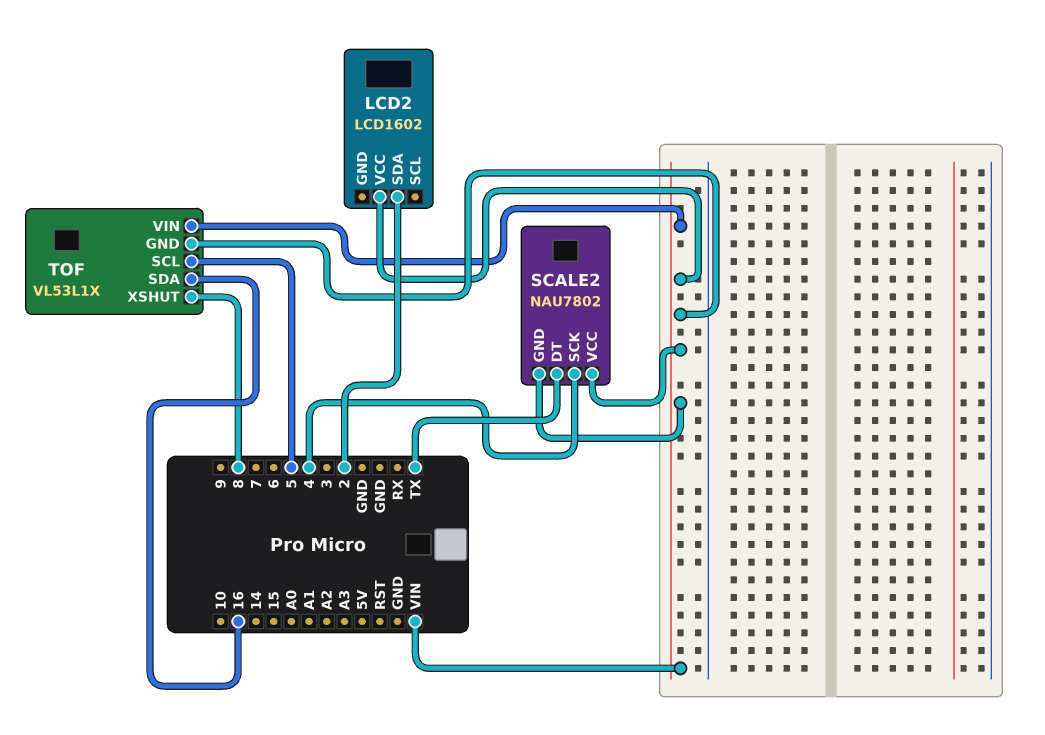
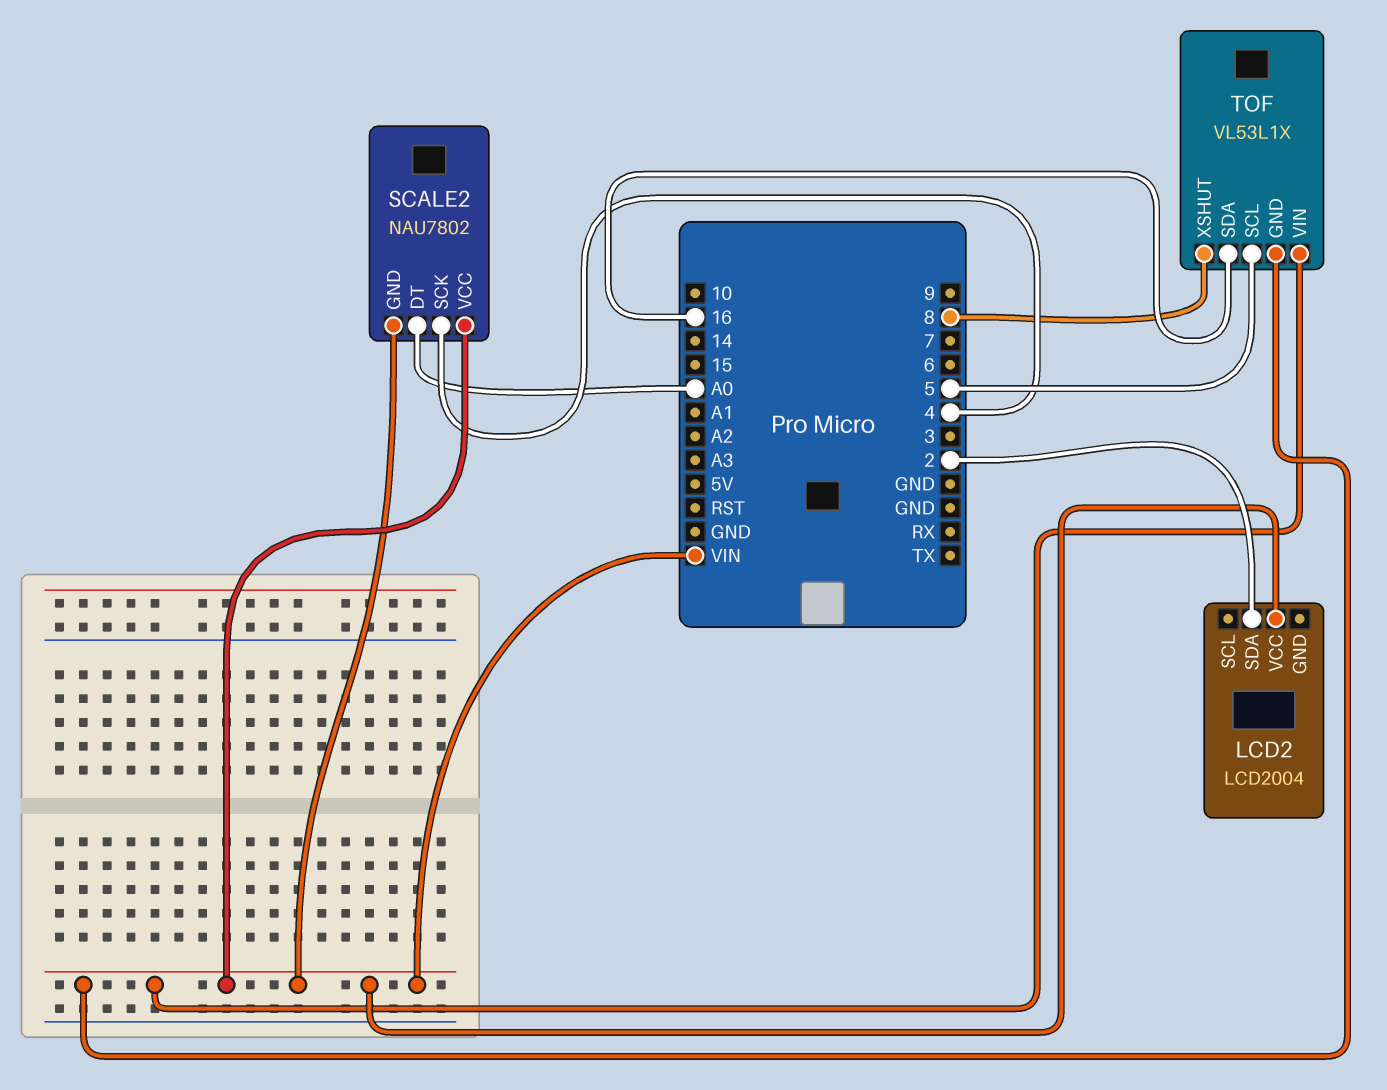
LCD2: LCD1602 -> LCD2004
SCALE2 pin DT: TX -> A0

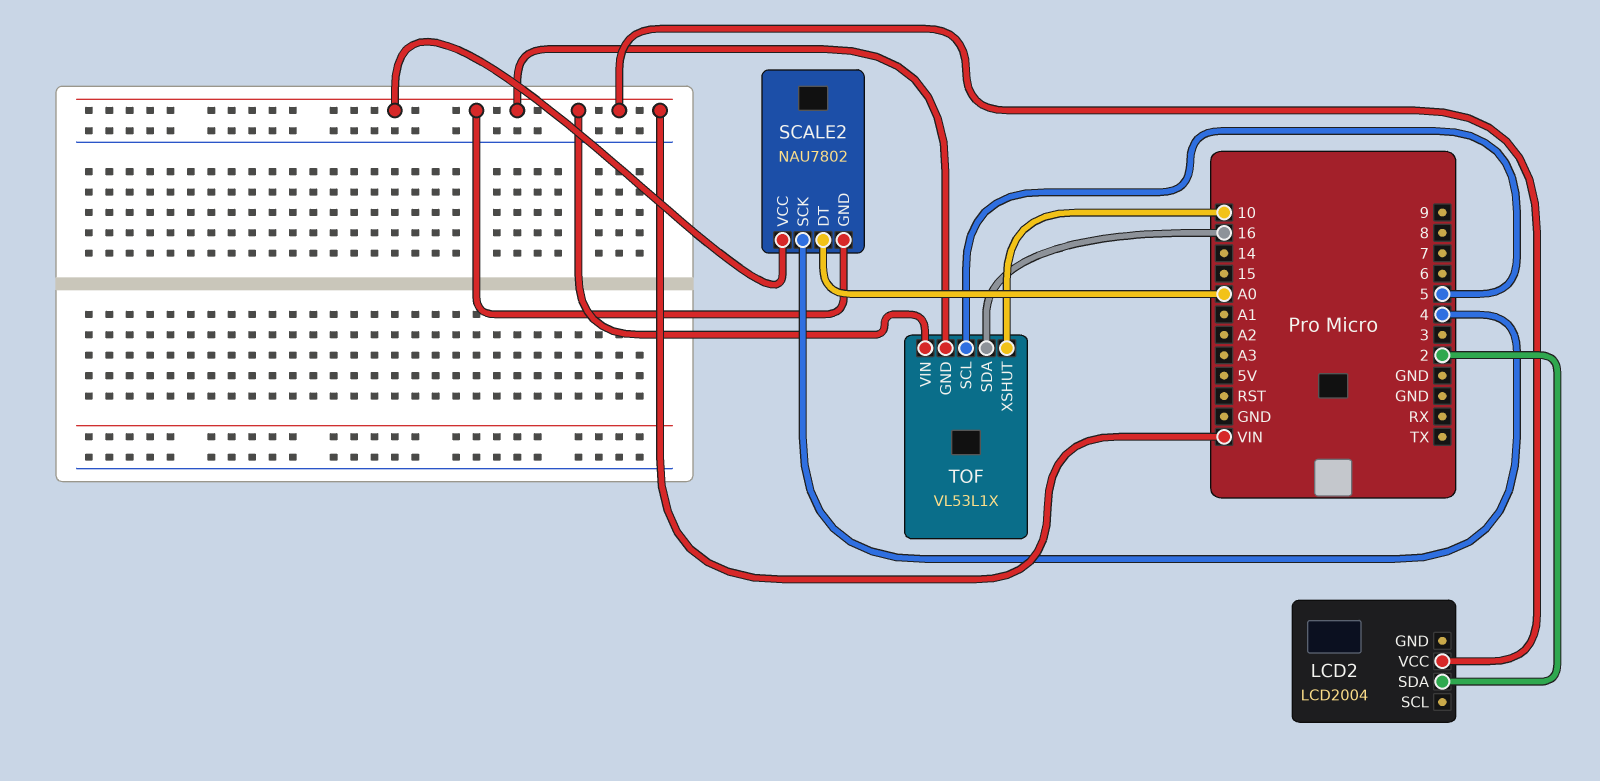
TOF pin XSHUT: 8 -> 10

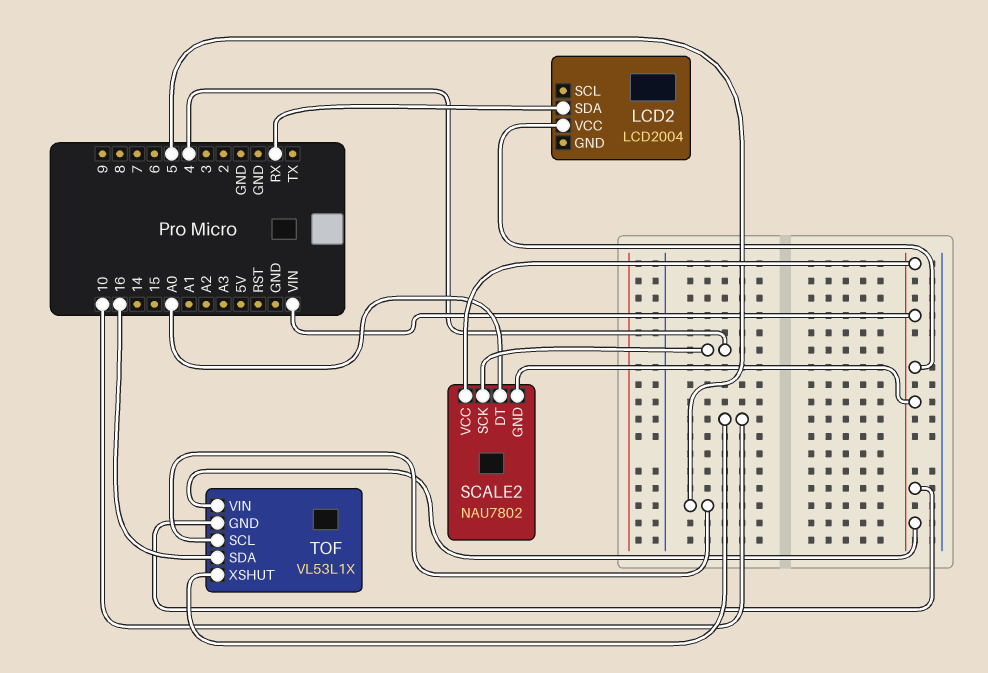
LCD2 pin SDA: 2 -> RX

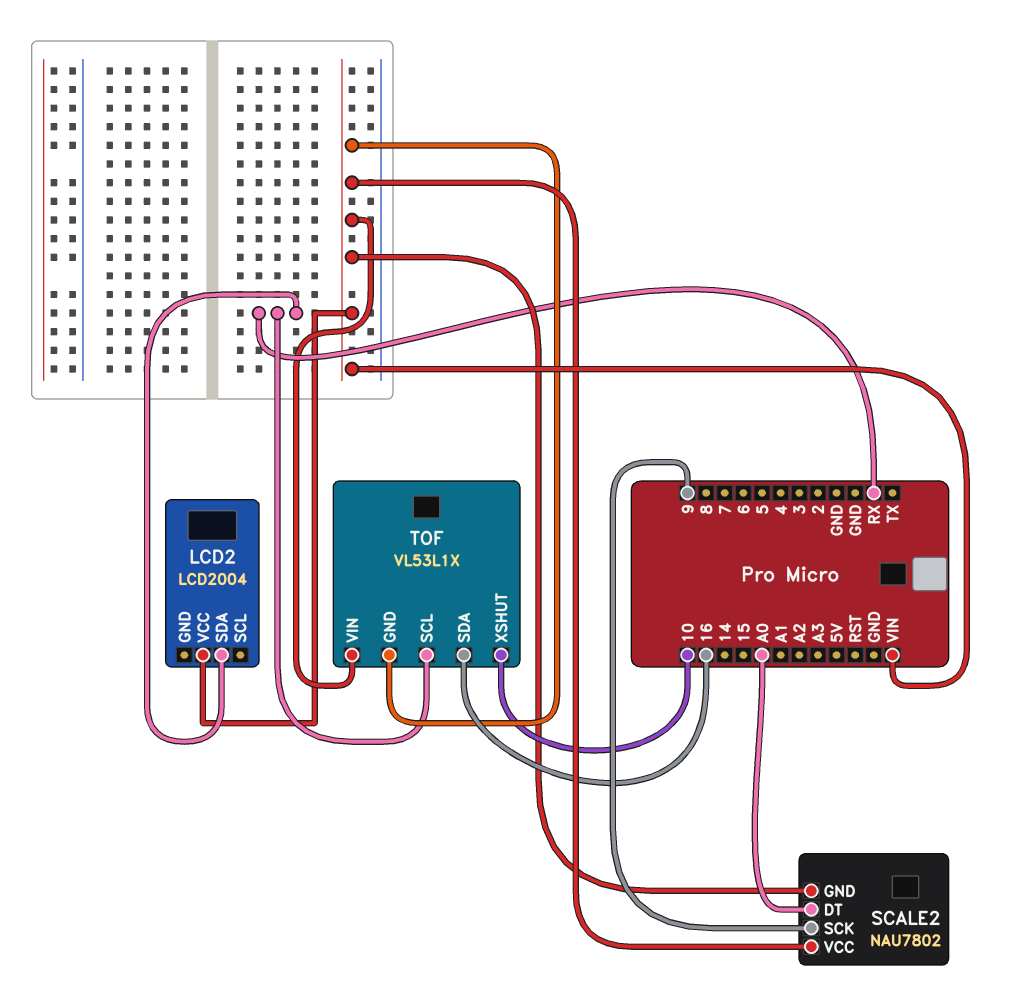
SCALE2 pin SCK: 4 -> 9
TOF pin SCL: 5 -> RX

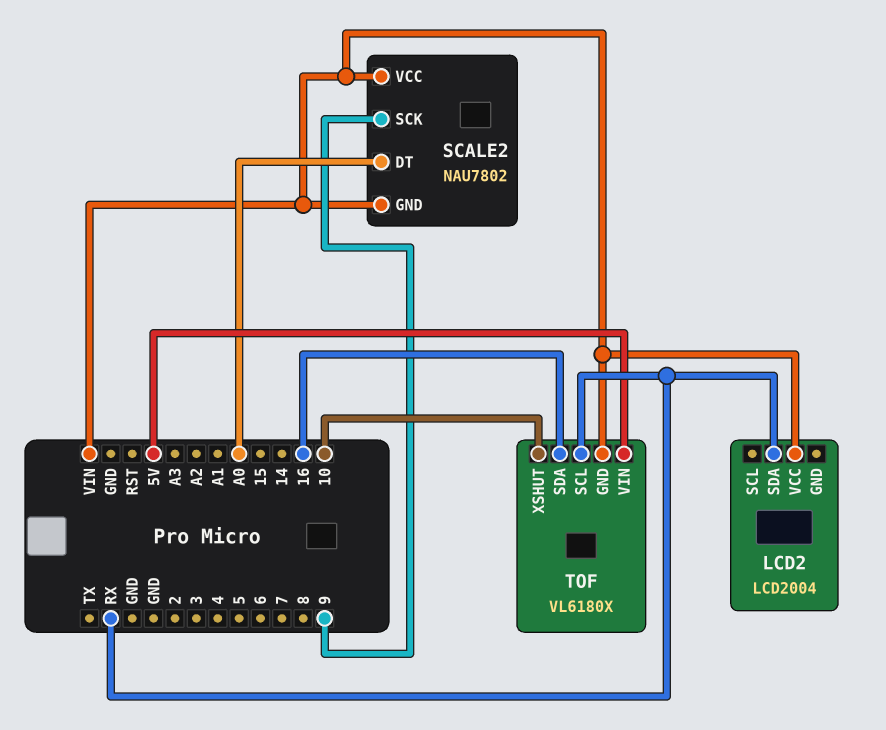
TOF: VL53L1X -> VL6180X
TOF pin VIN: VIN -> 5V

